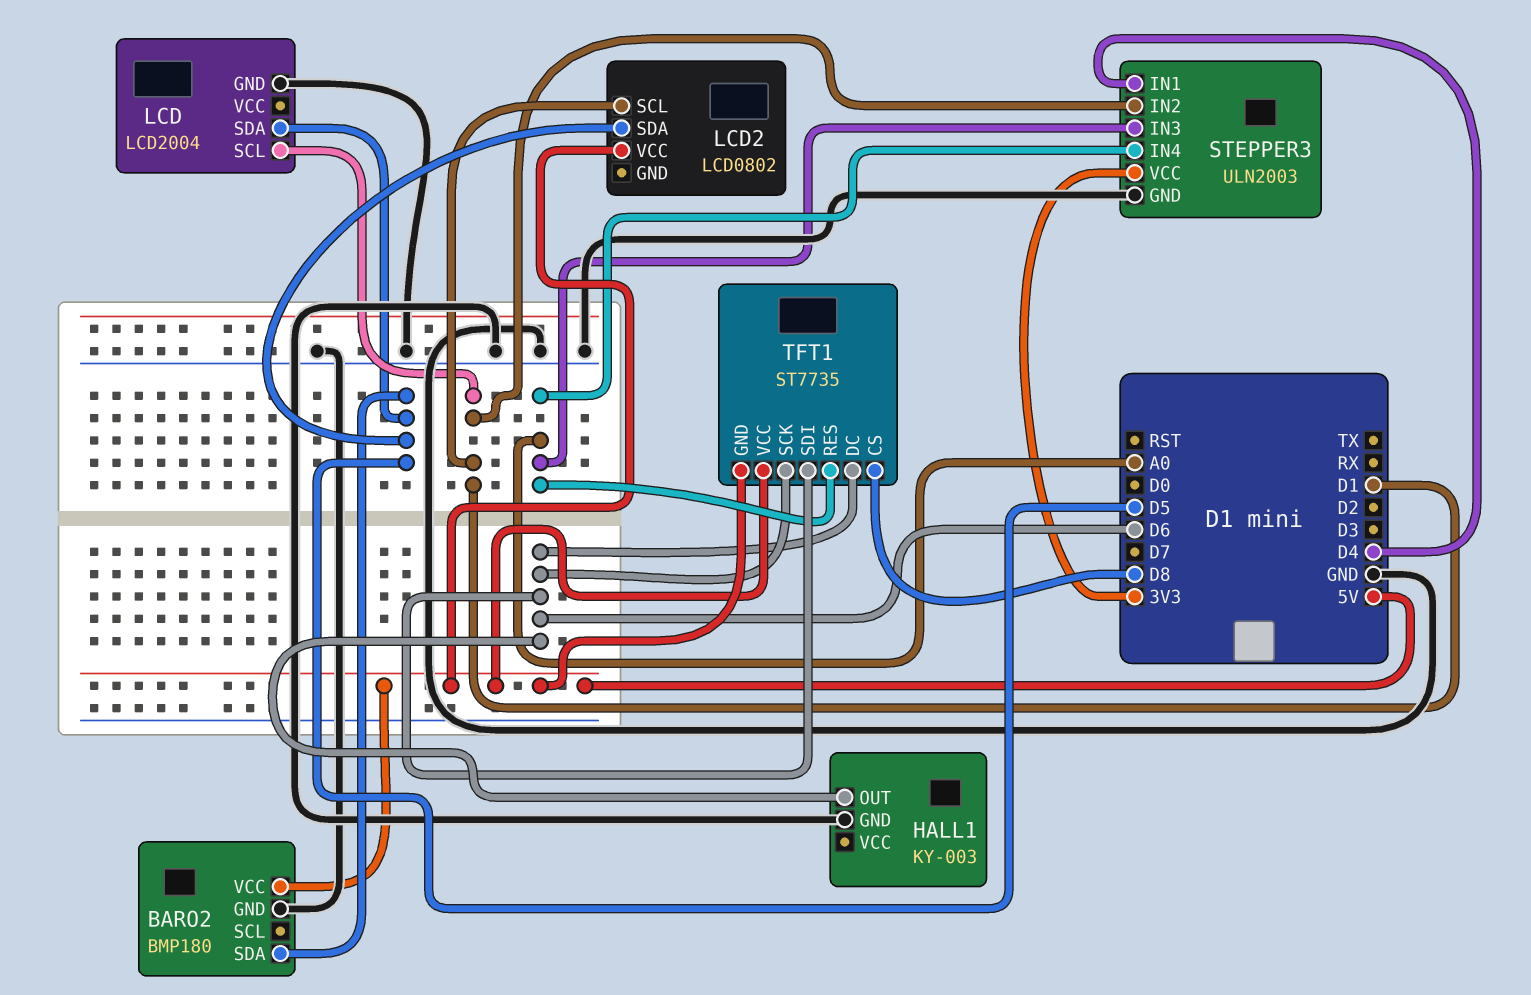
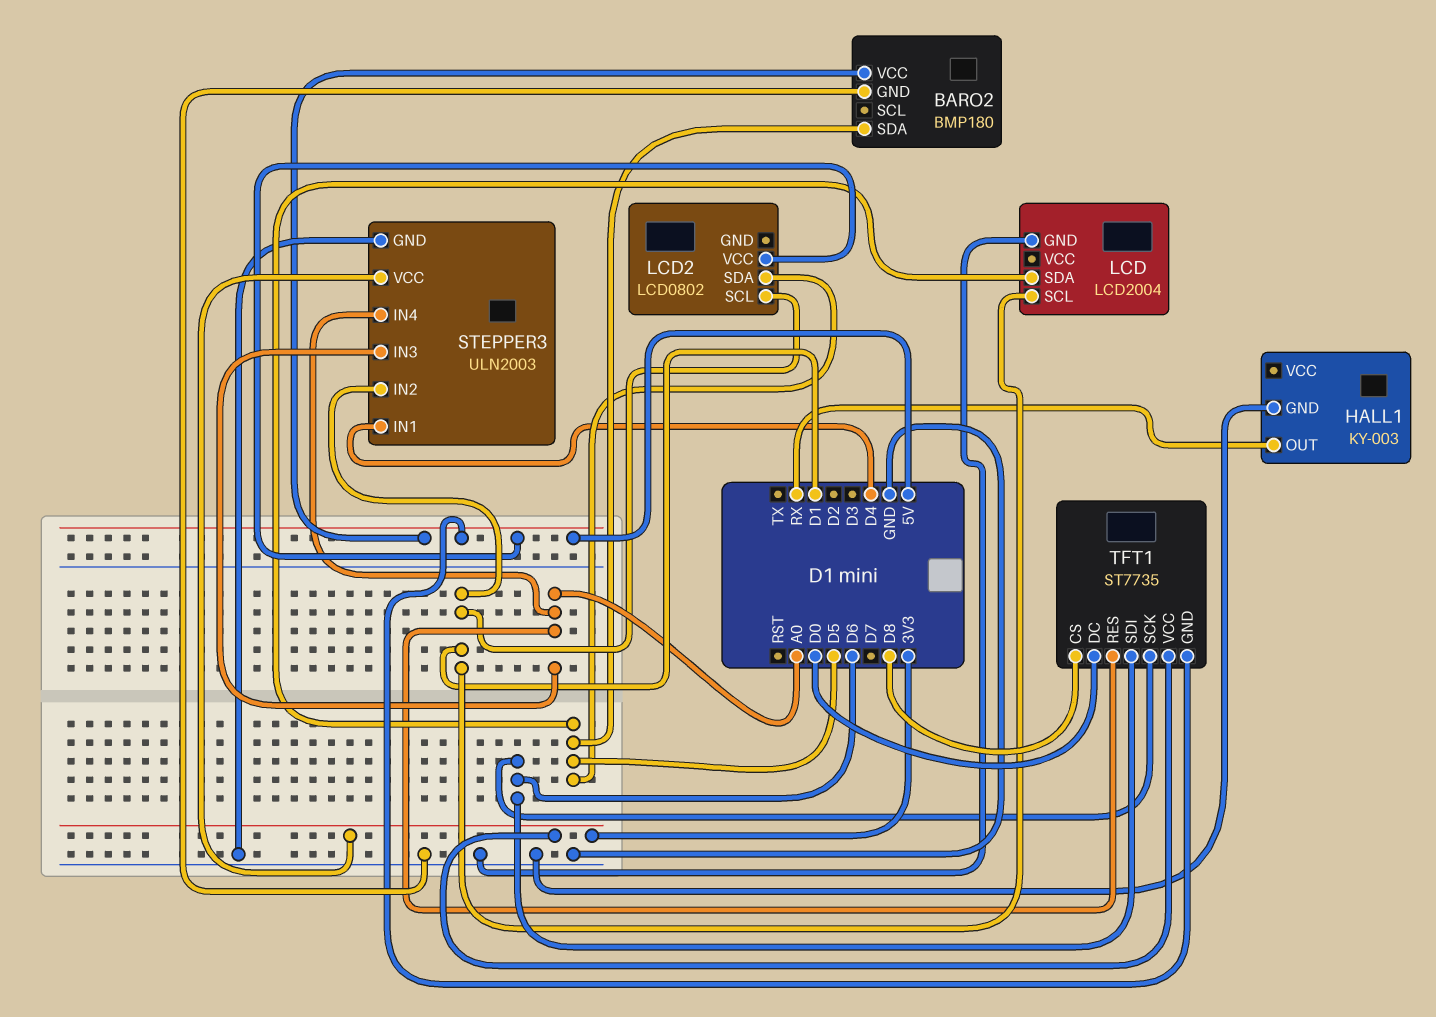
HALL1 pin OUT: D6 -> RX
TFT1 pin DC: D6 -> D0
TFT1 pin VCC: 5V -> 3V3

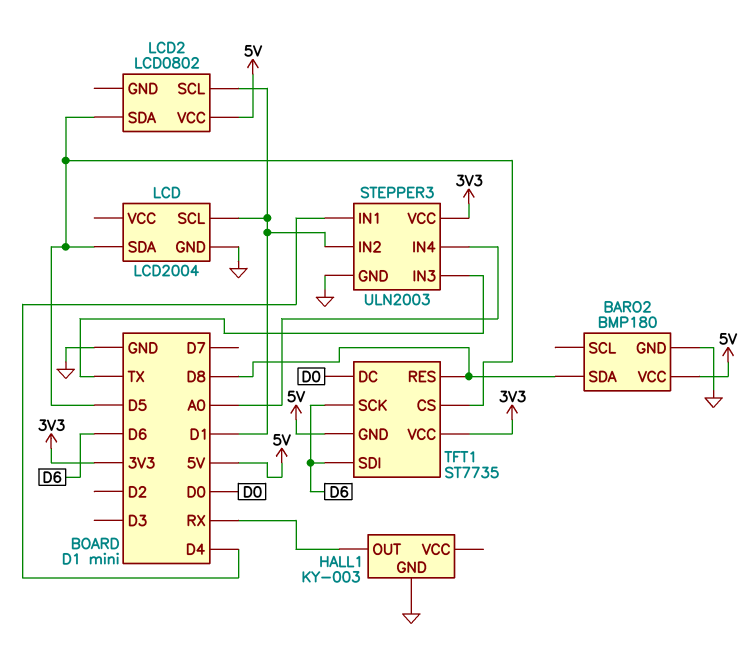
BARO2 pin SDA: D5 -> D8
STEPPER3 pin IN3: A0 -> TX
TFT1 pin CS: D8 -> D5
TFT1 pin RES: A0 -> D8

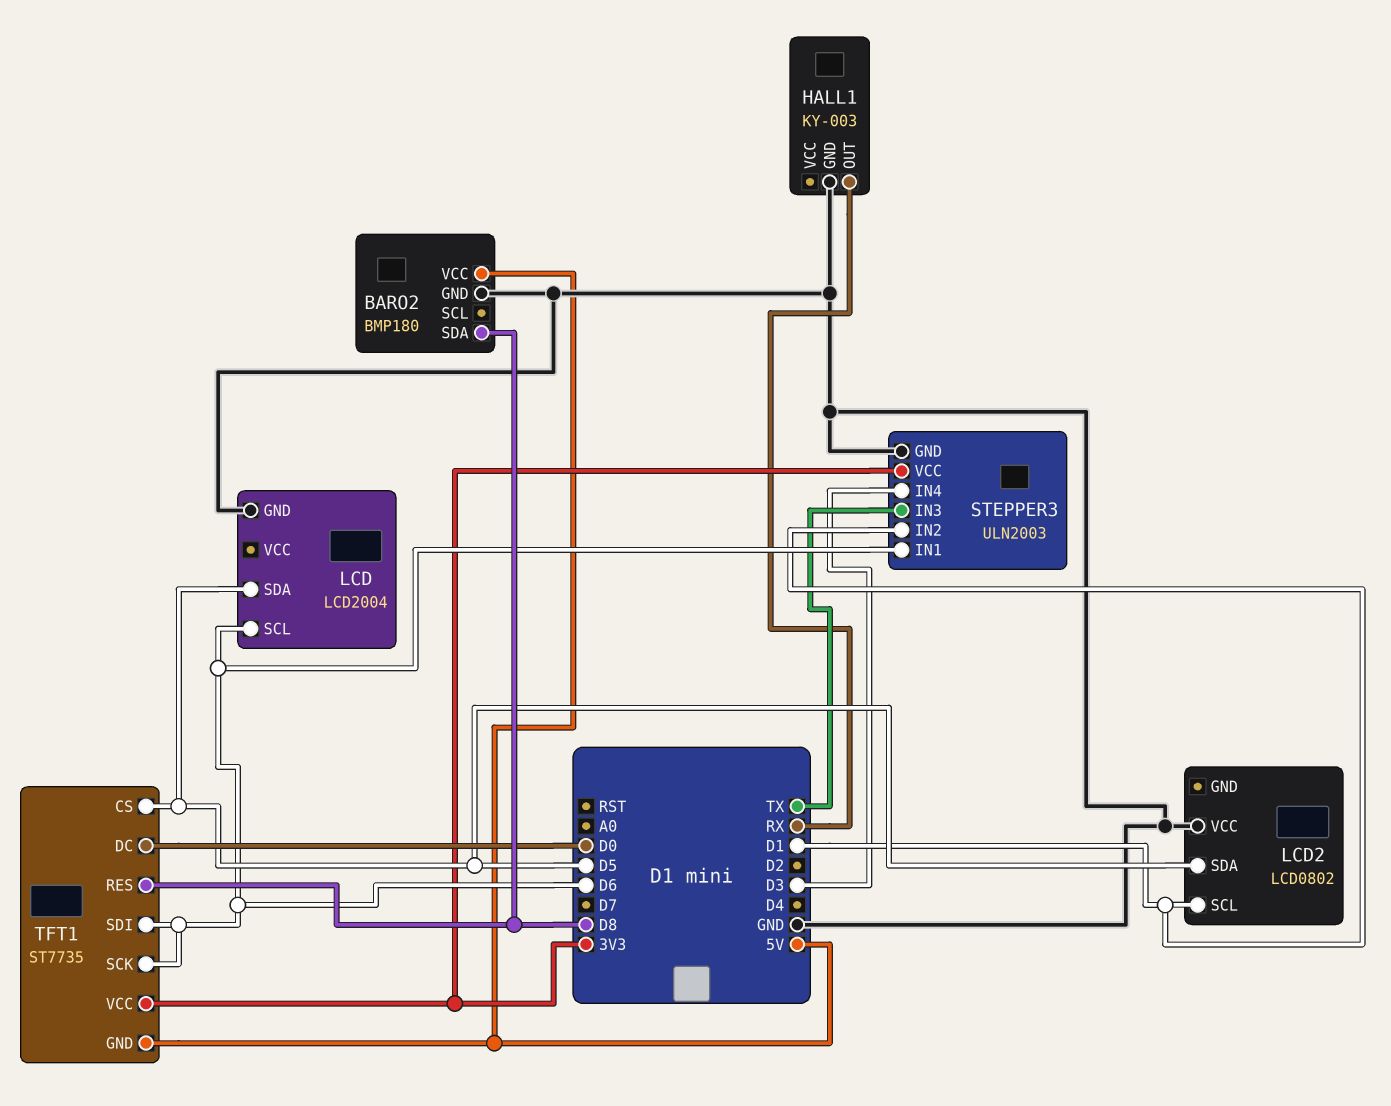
LCD pin SCL: D1 -> D6
LCD2 pin VCC: 5V -> GND
STEPPER3 pin IN1: D4 -> D6
STEPPER3 pin IN4: A0 -> D3

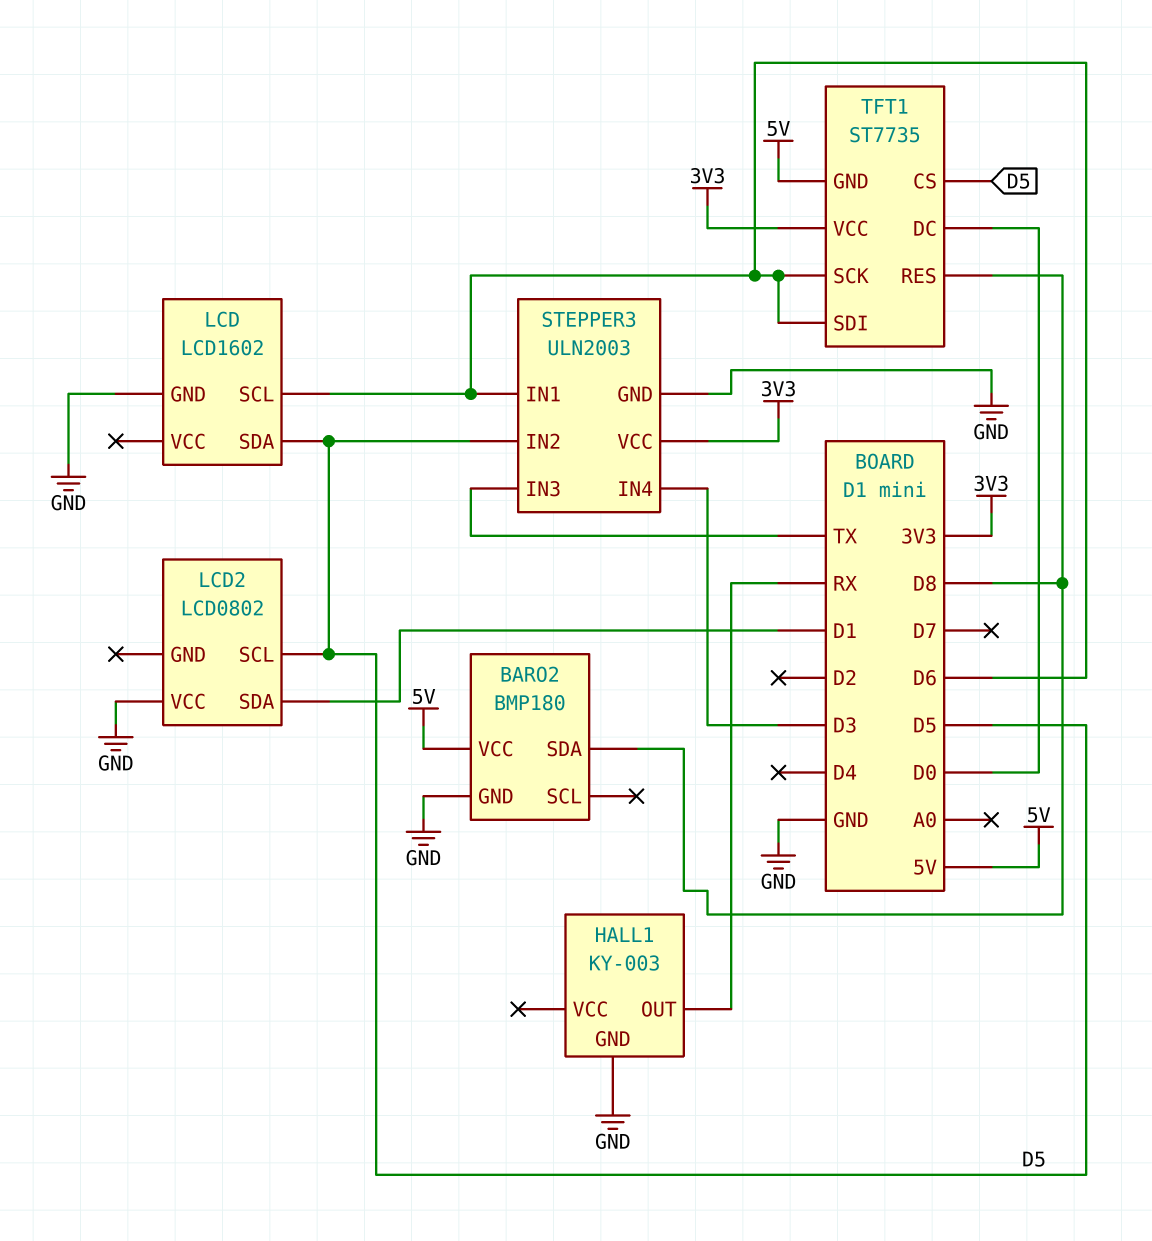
LCD: LCD2004 -> LCD1602
LCD2 pin SCL: D1 -> D5
LCD2 pin SDA: D5 -> D1
STEPPER3 pin IN2: D1 -> D5

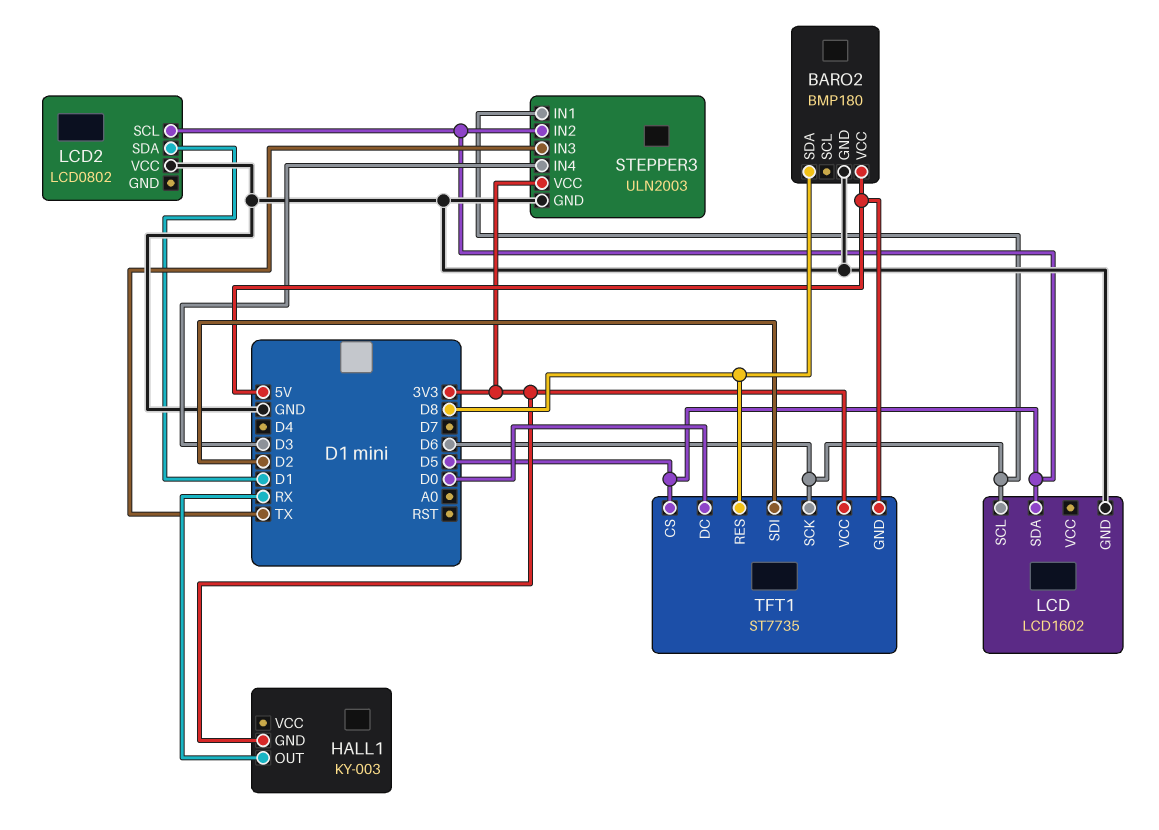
HALL1 pin GND: GND -> 3V3
TFT1 pin SDI: D6 -> D2

